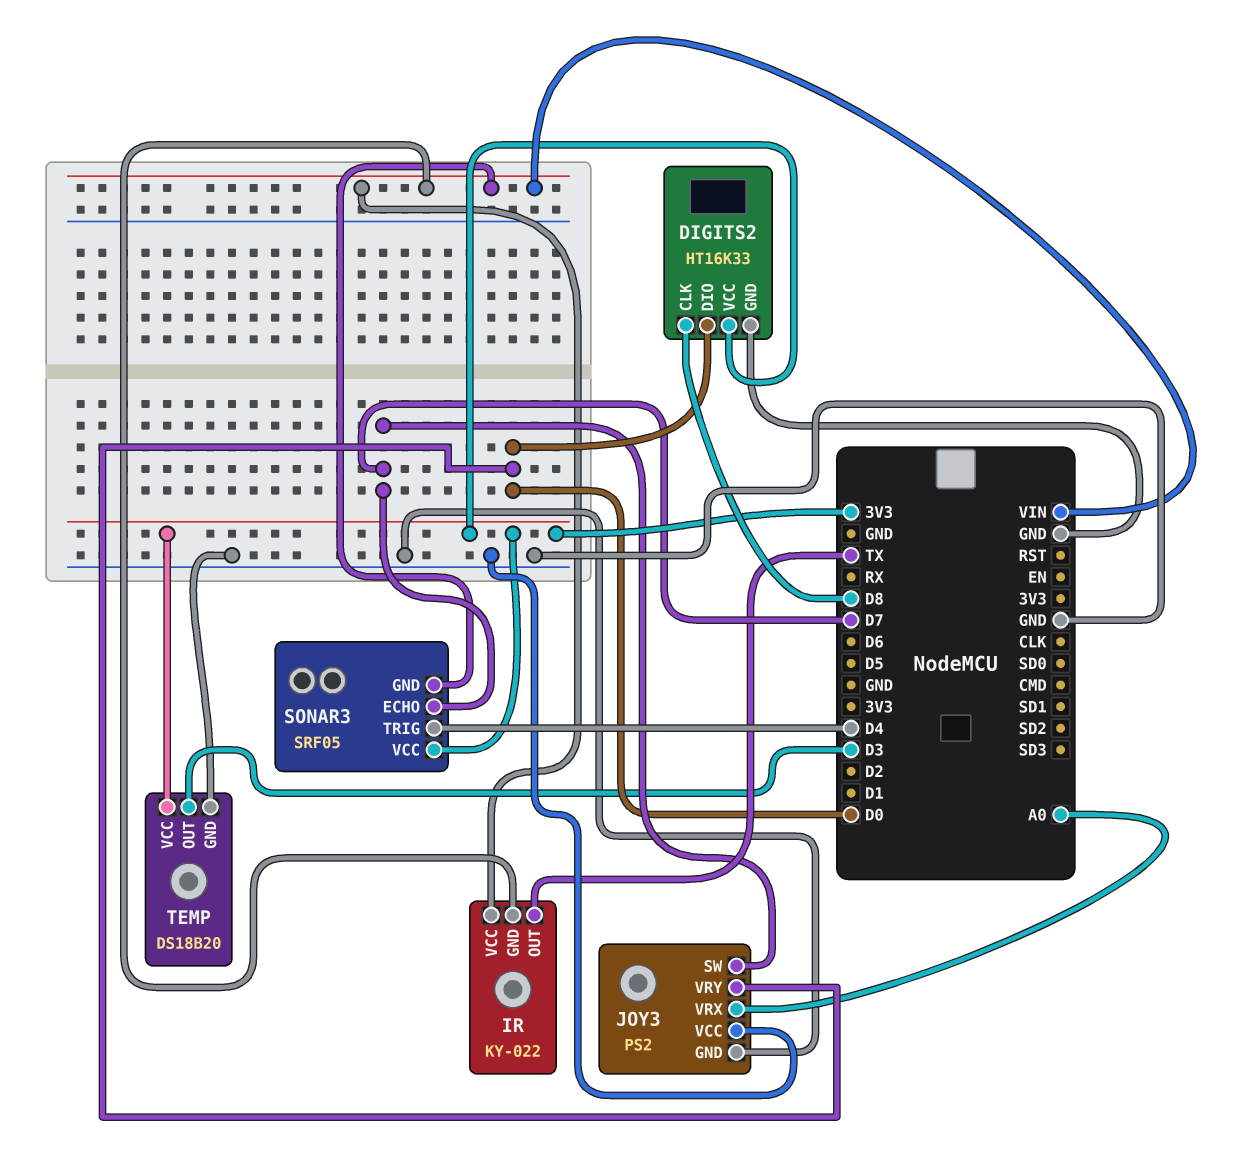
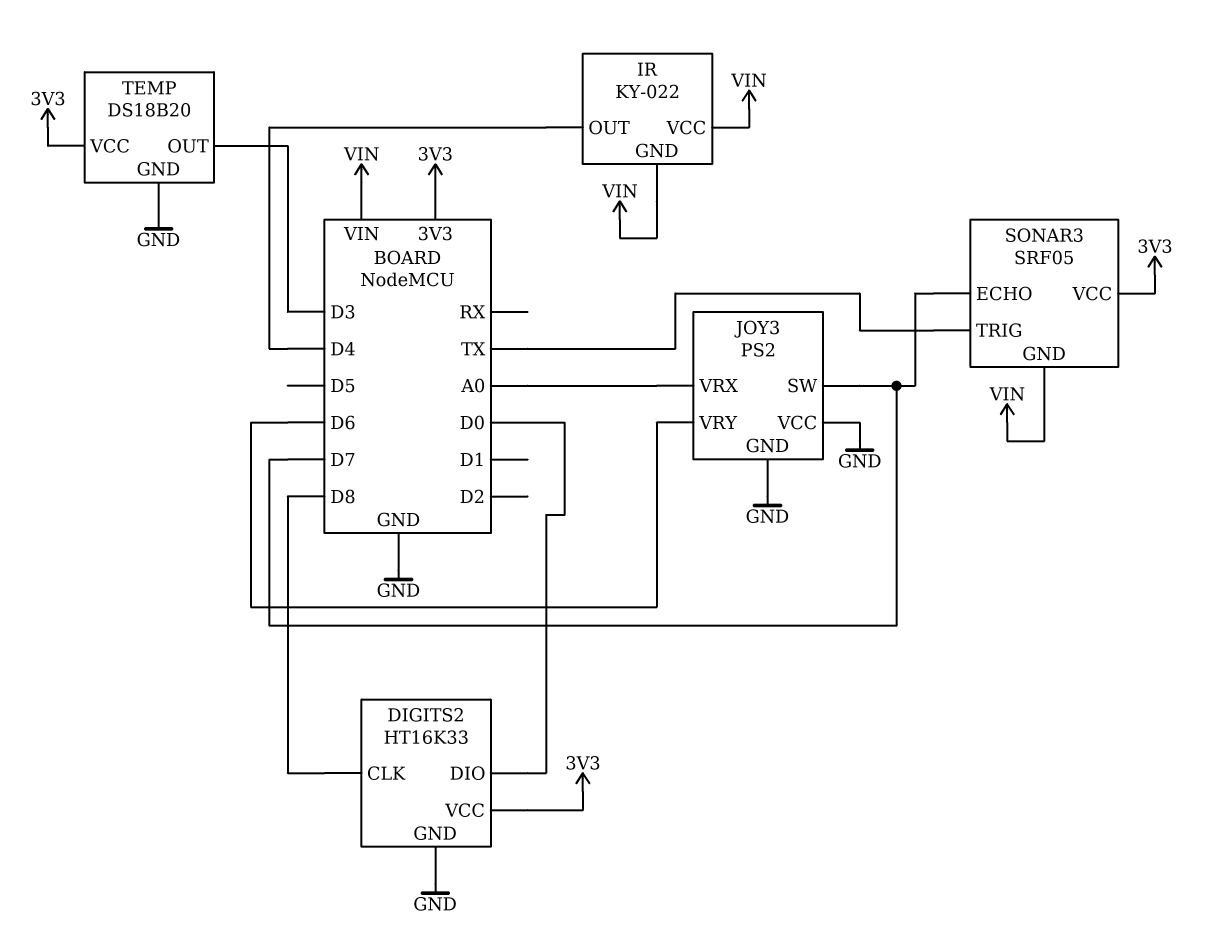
IR pin OUT: TX -> D4
JOY3 pin VRY: D0 -> D6
SONAR3 pin TRIG: D4 -> TX

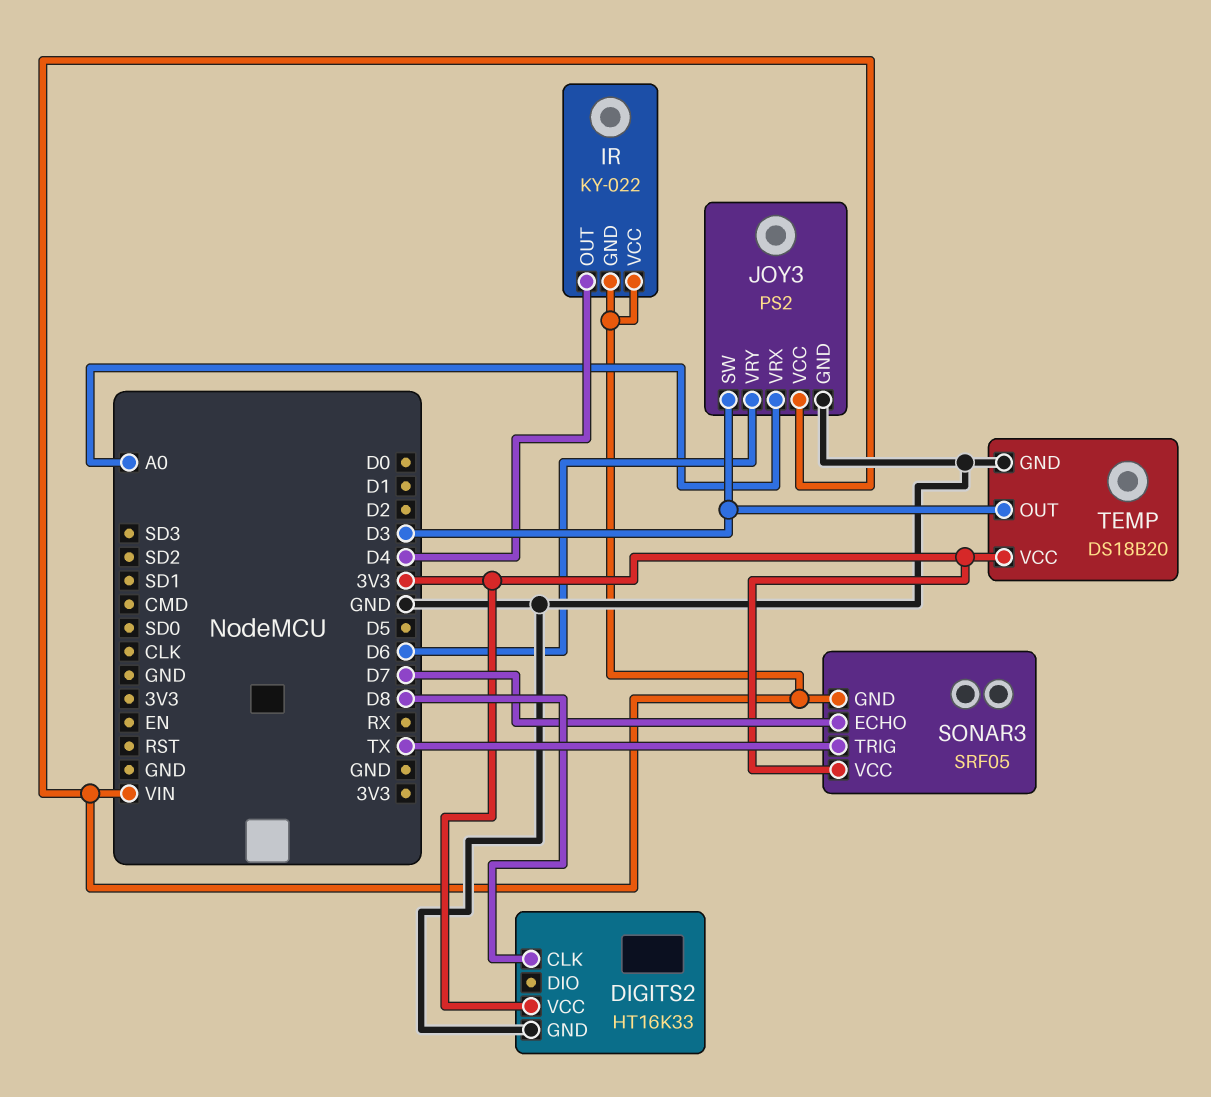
DIGITS2 pin DIO: D0 -> none
JOY3 pin SW: D7 -> D3
JOY3 pin VCC: GND -> VIN

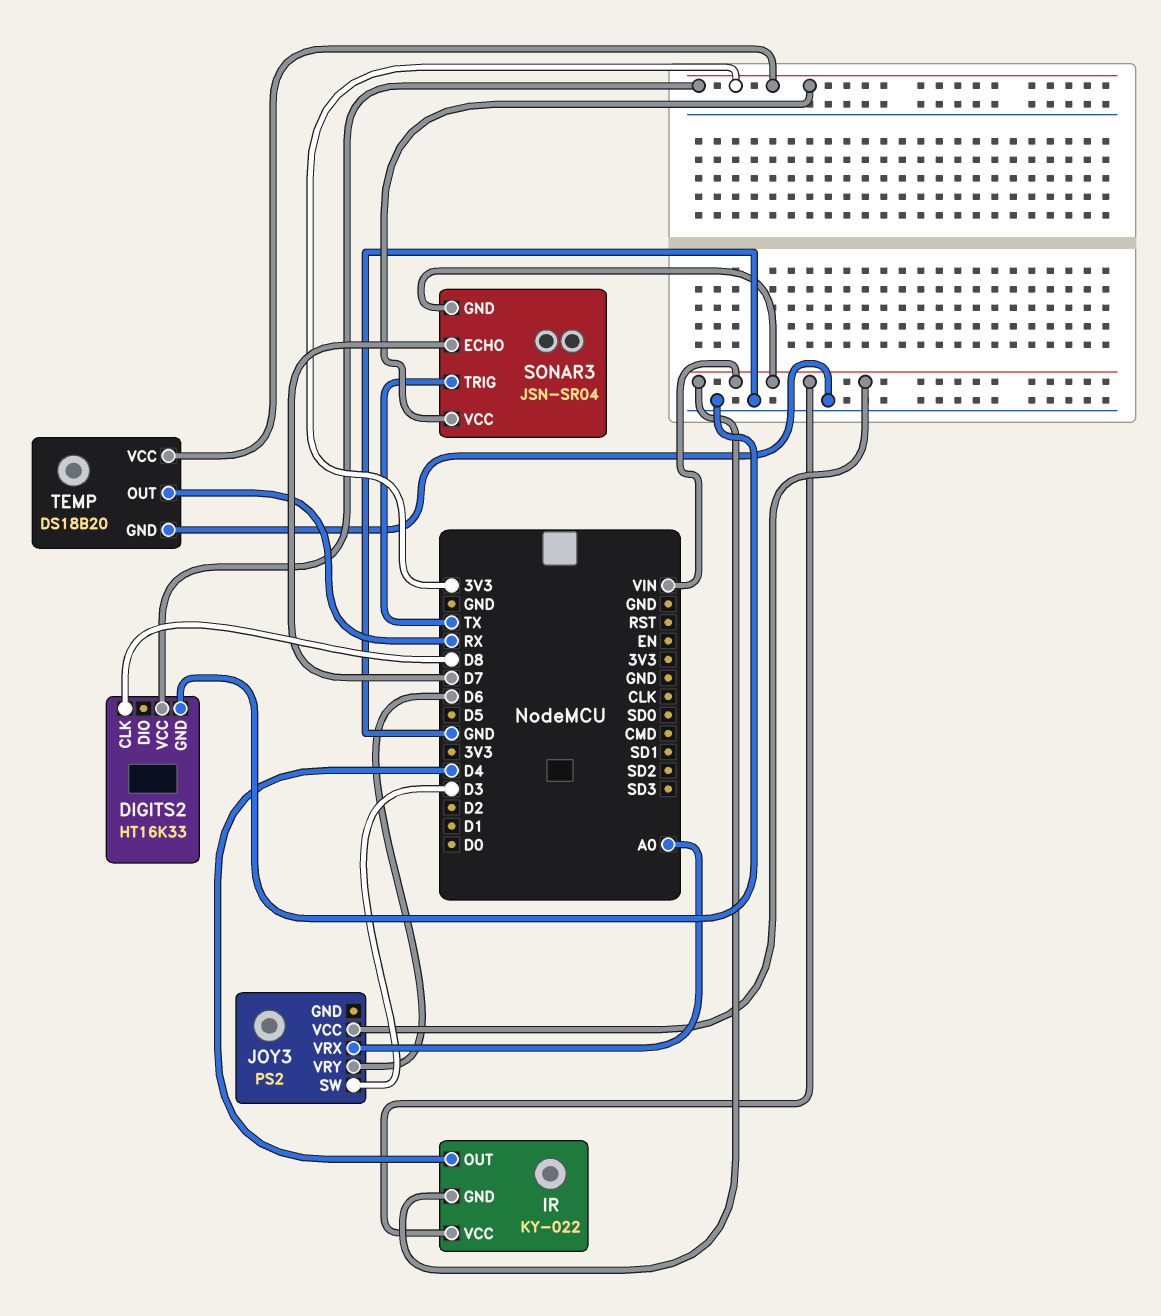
JOY3 pin GND: GND -> none
SONAR3: SRF05 -> JSN-SR04
TEMP pin OUT: D3 -> RX

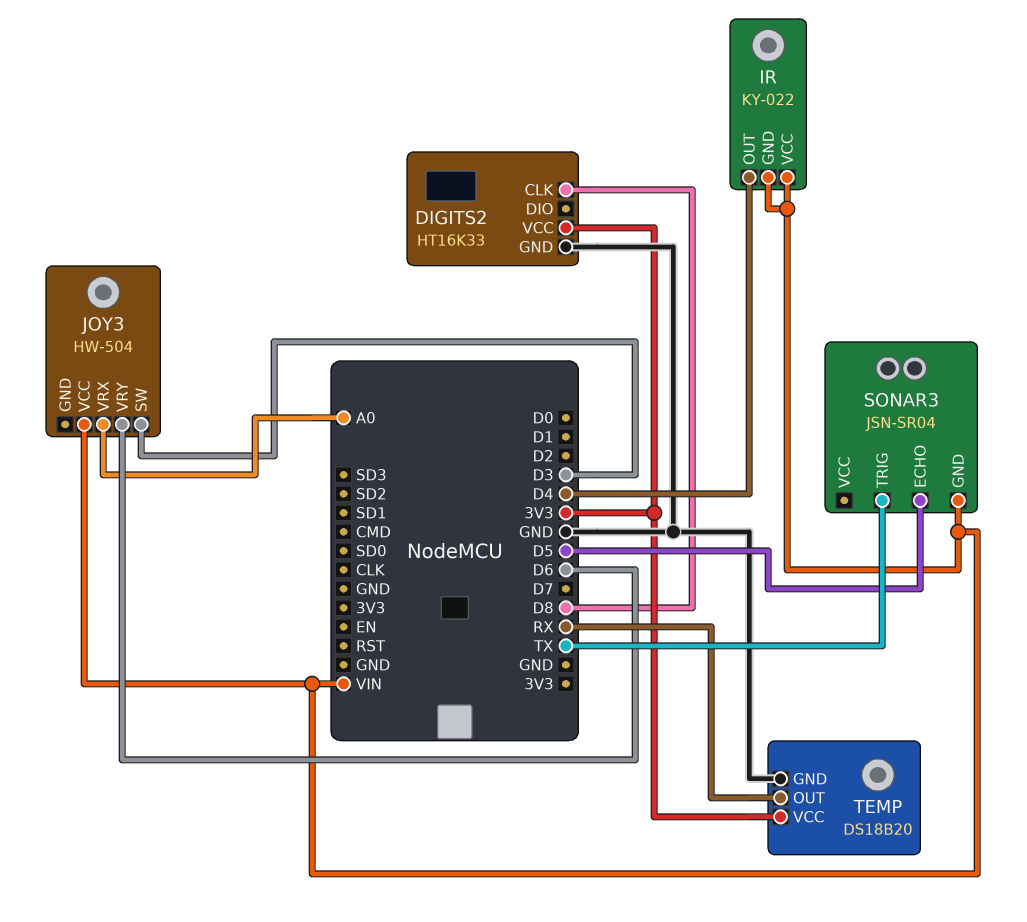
JOY3: PS2 -> HW-504
SONAR3 pin ECHO: D7 -> D5
SONAR3 pin VCC: 3V3 -> none

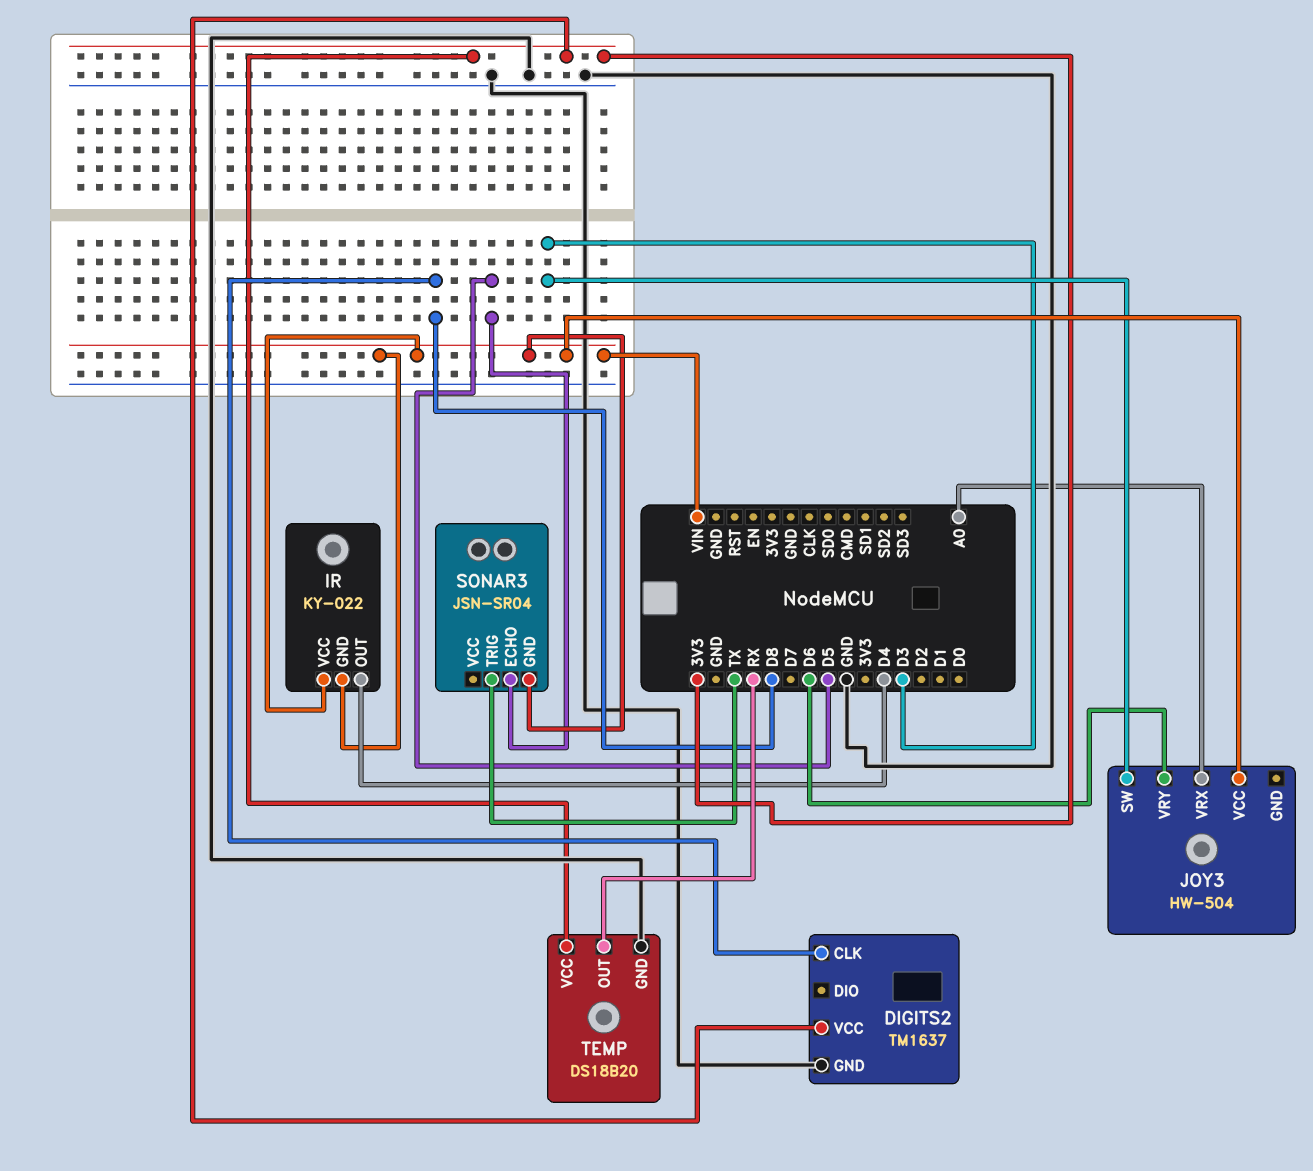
DIGITS2: HT16K33 -> TM1637

